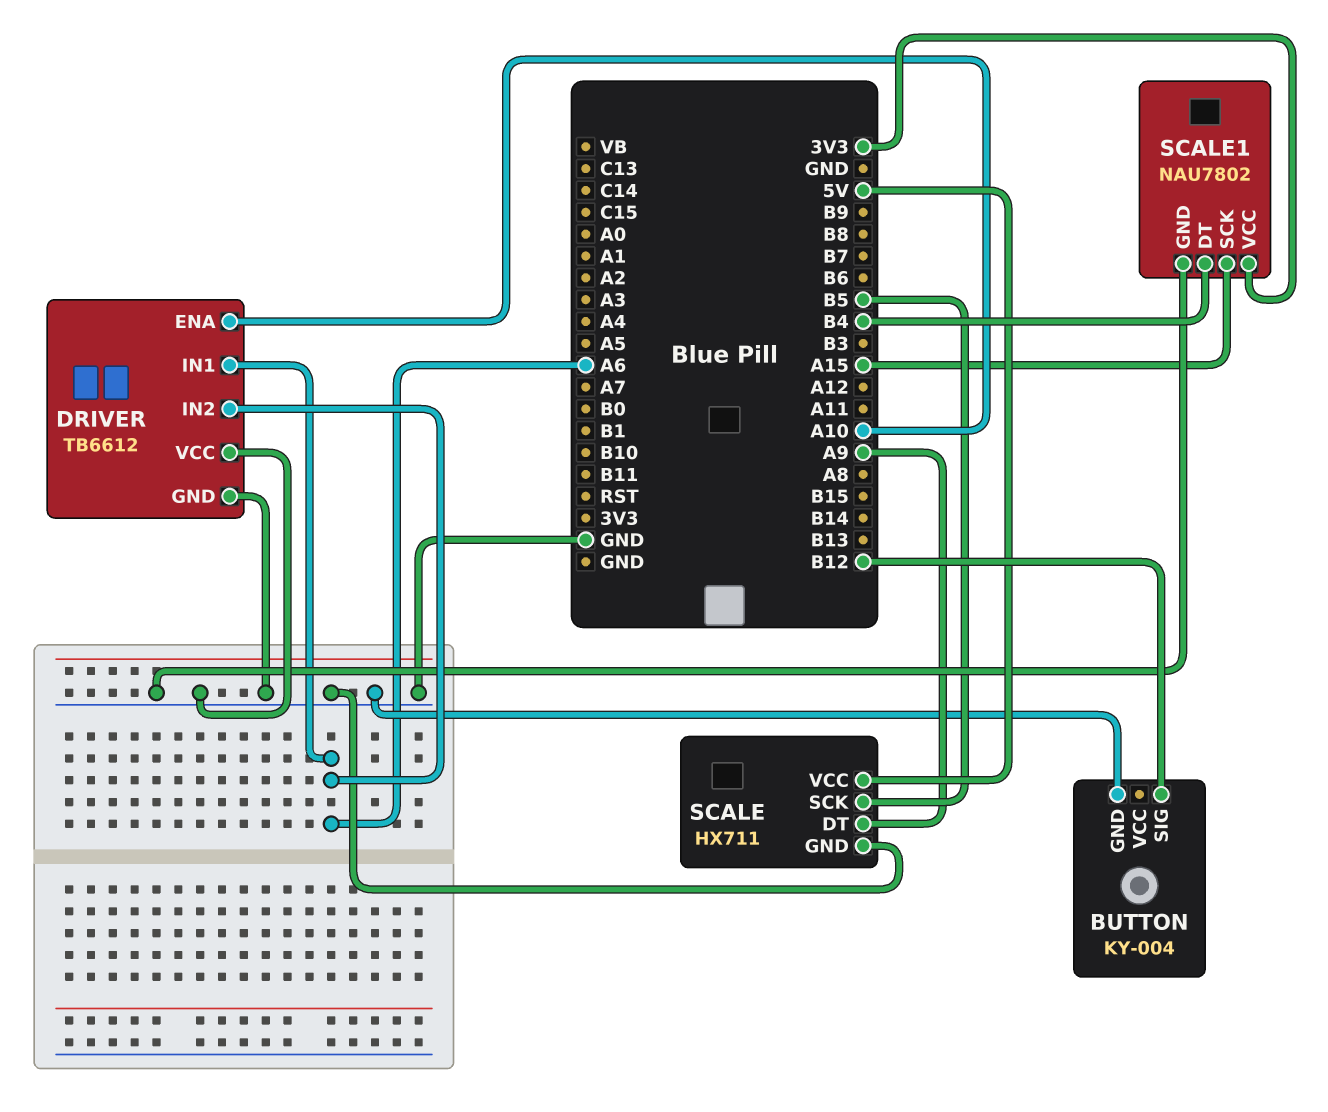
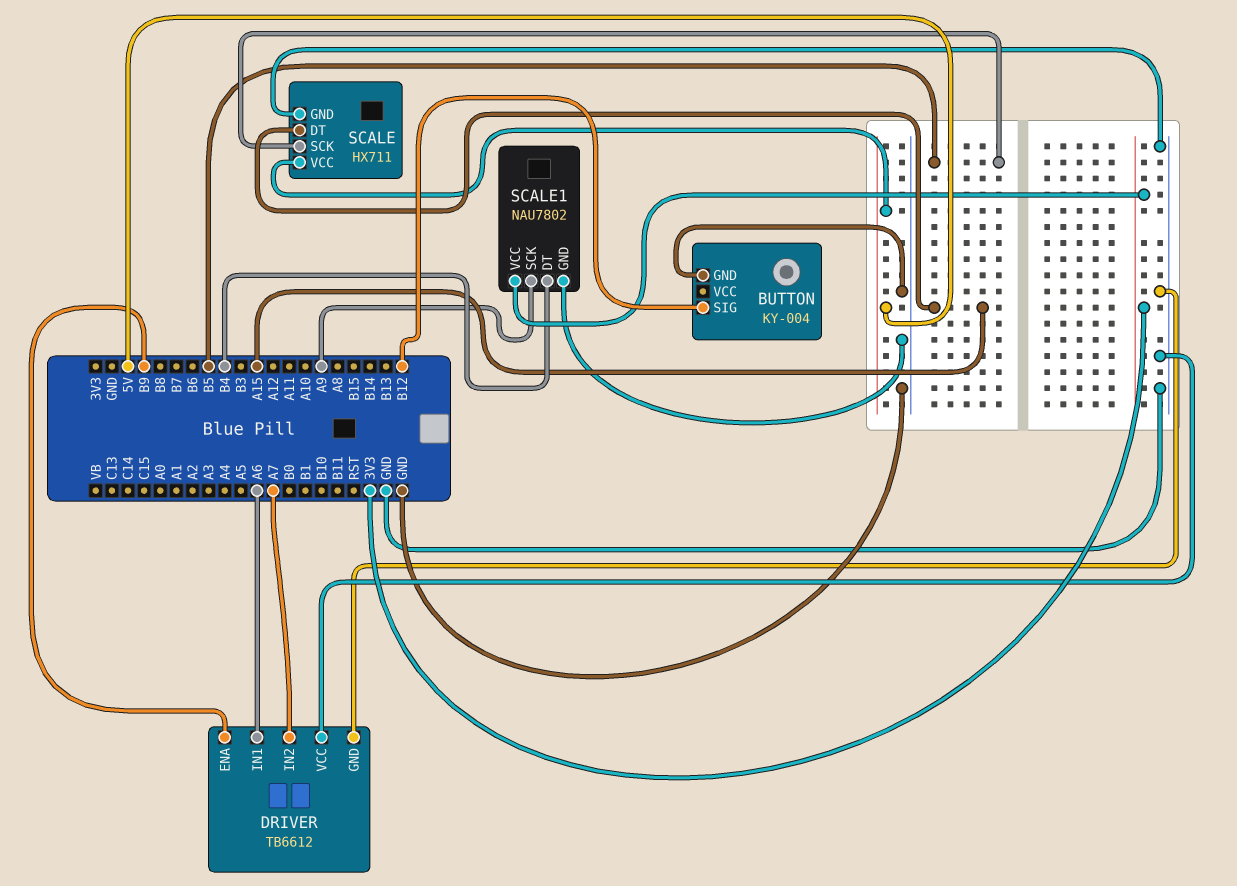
DRIVER pin ENA: A10 -> B9
DRIVER pin IN2: A6 -> A7
SCALE pin DT: A9 -> A15
SCALE1 pin SCK: A15 -> A9

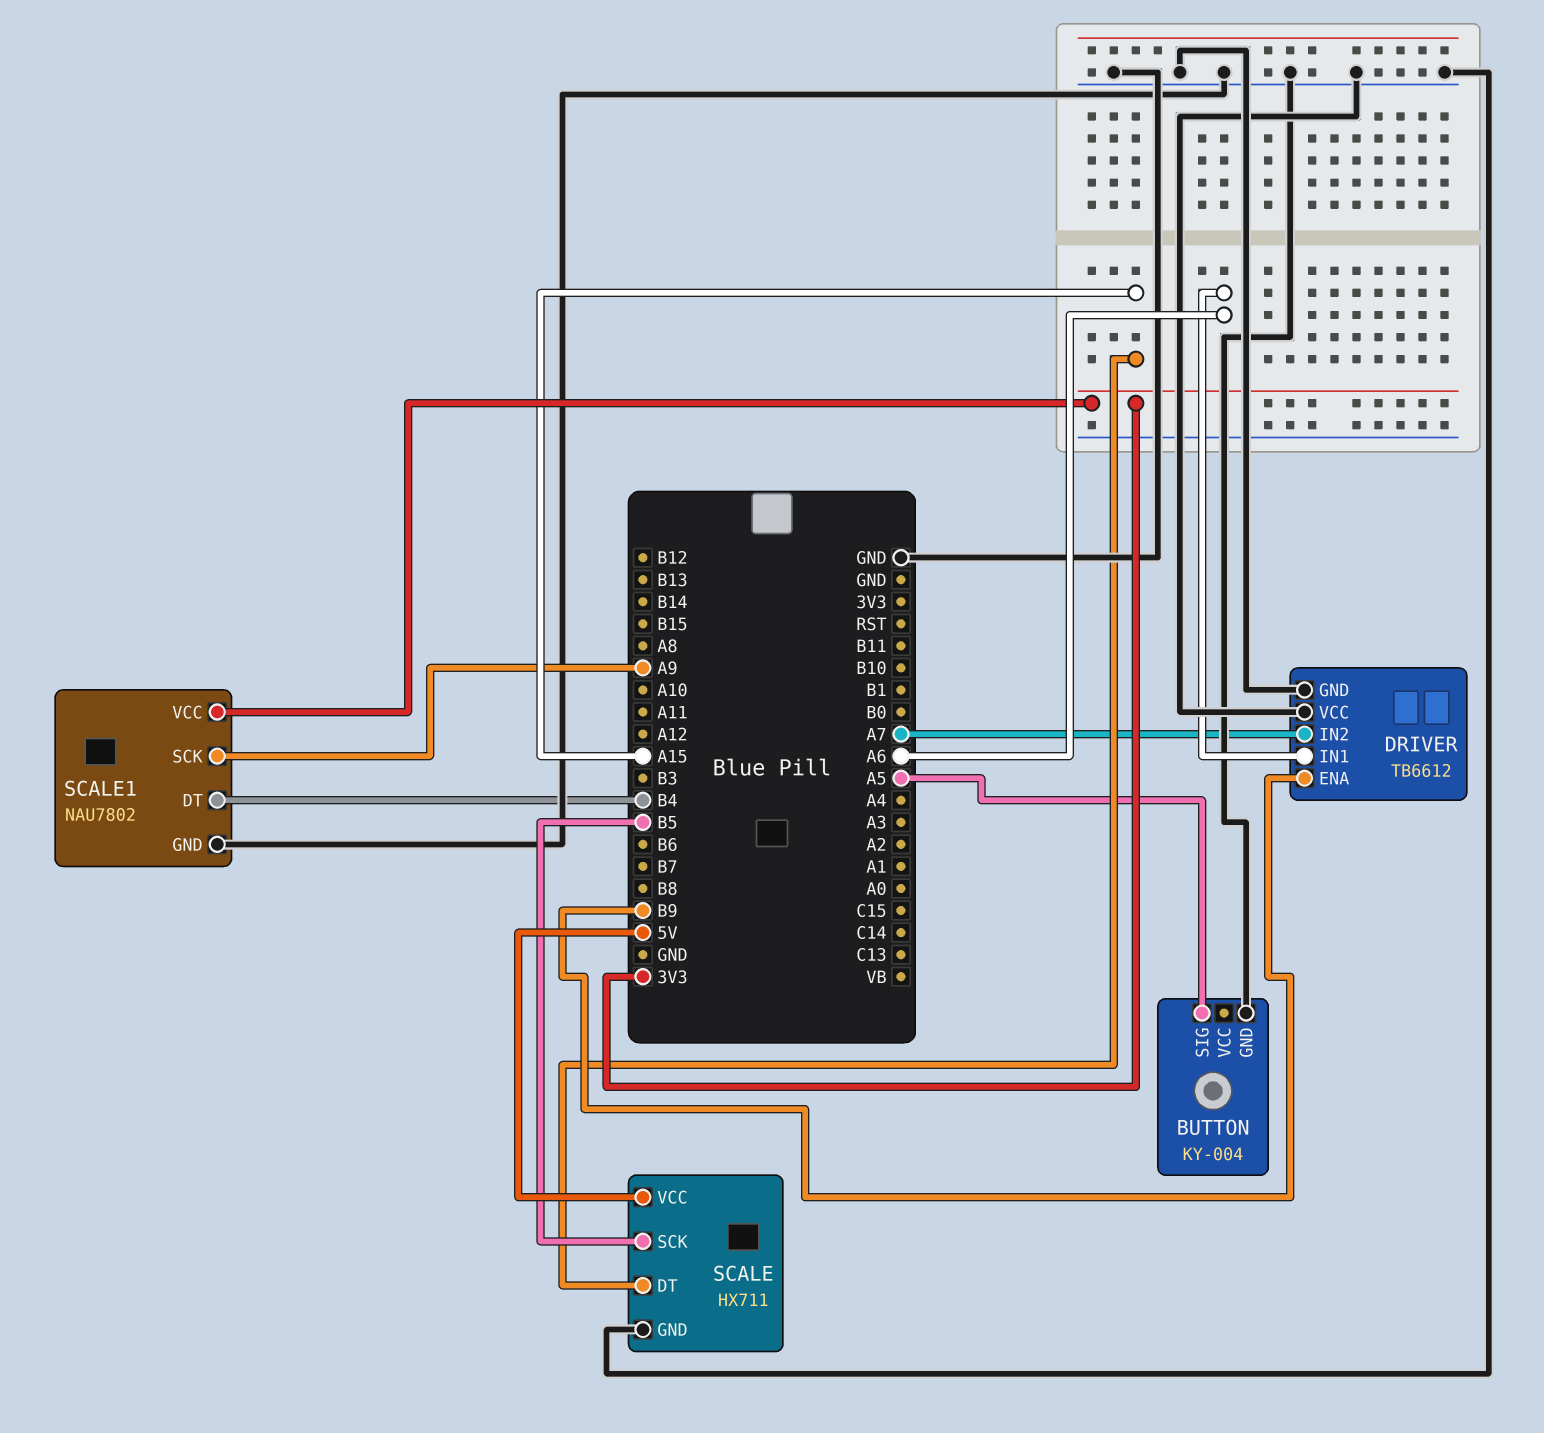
BUTTON pin SIG: B12 -> A5

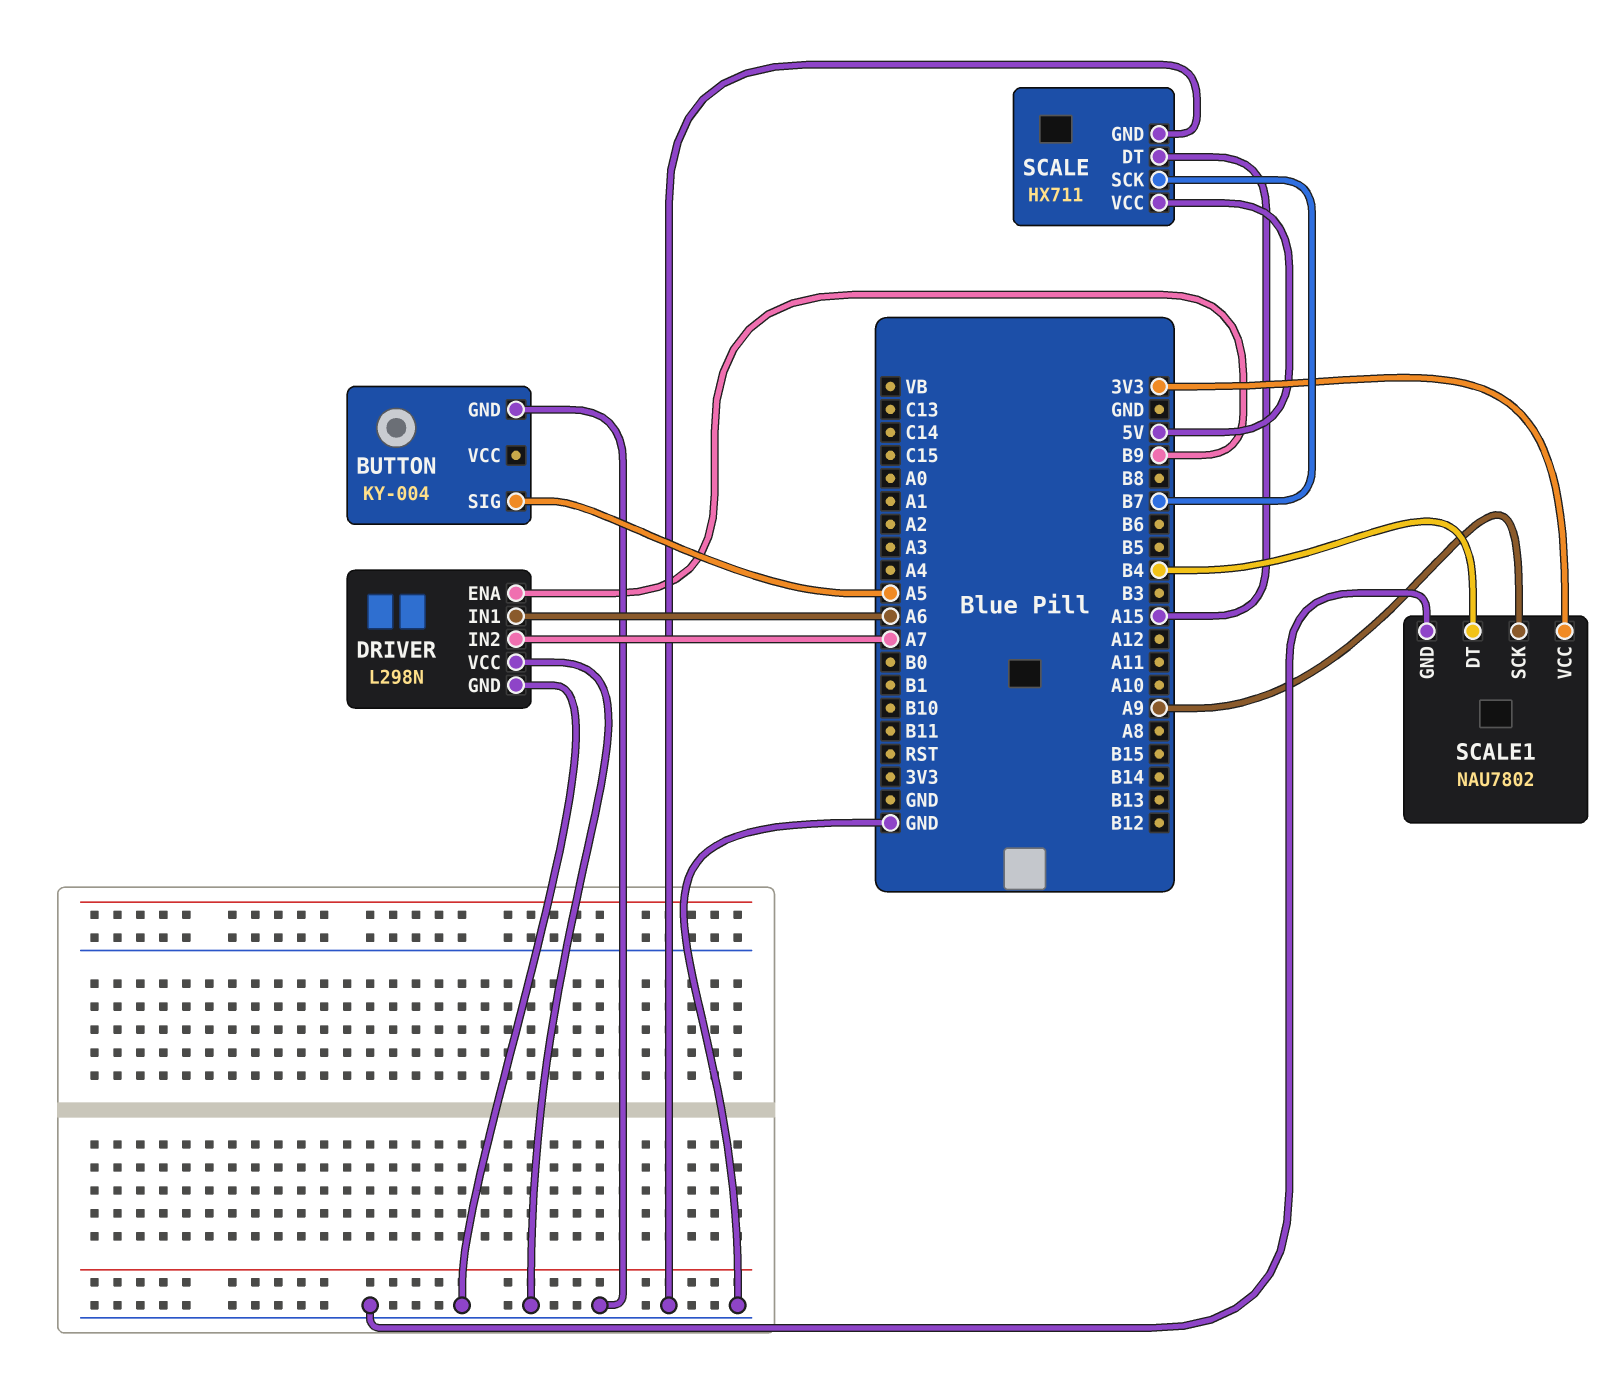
DRIVER: TB6612 -> L298N
SCALE pin SCK: B5 -> B7

